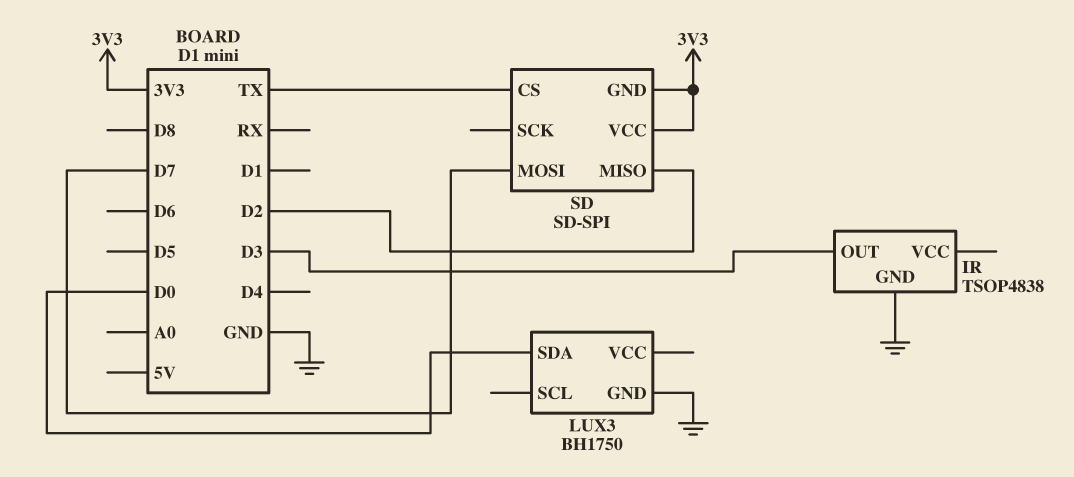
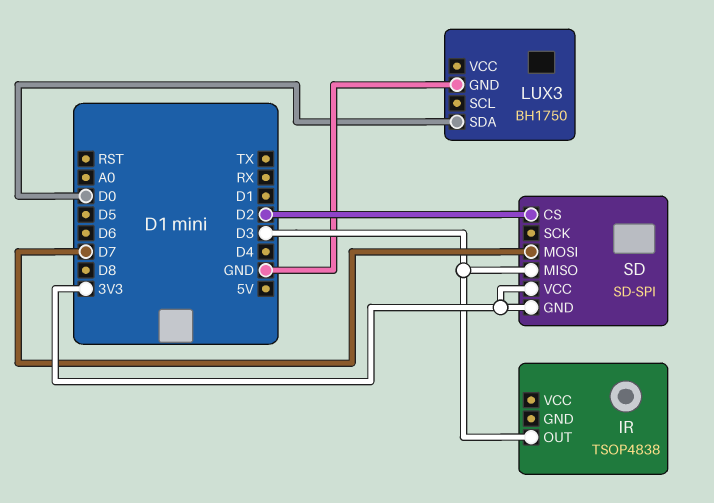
IR pin GND: GND -> none
SD pin CS: TX -> D2
SD pin MISO: D2 -> D3

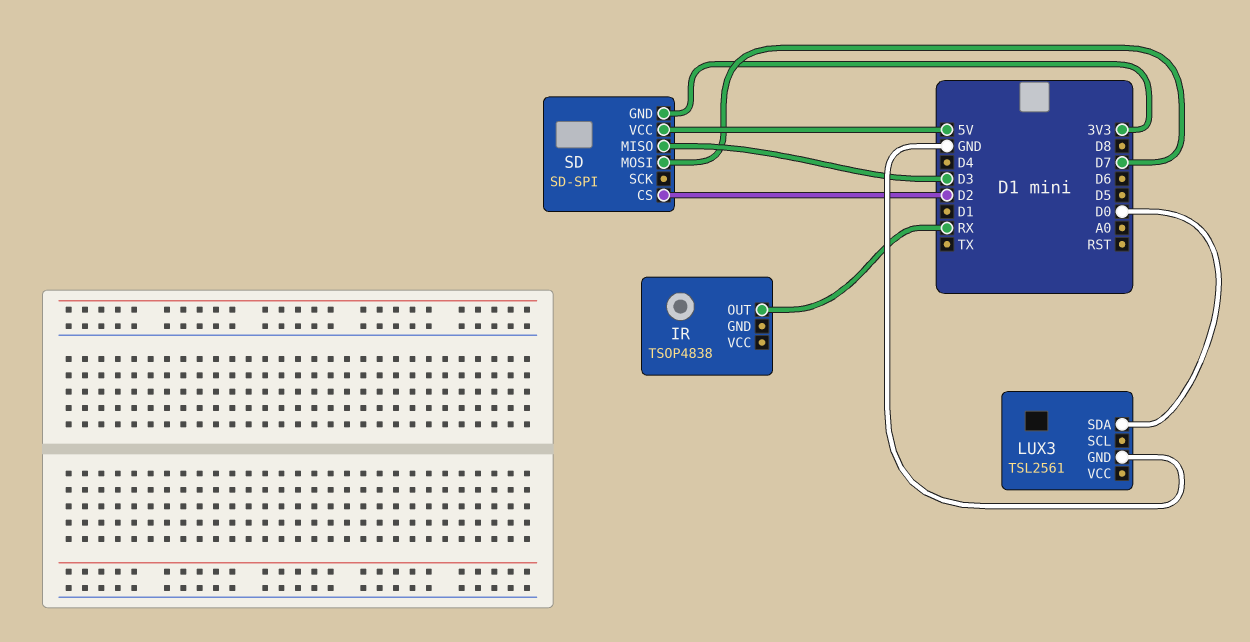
IR pin OUT: D3 -> RX
LUX3: BH1750 -> TSL2561
SD pin VCC: 3V3 -> 5V

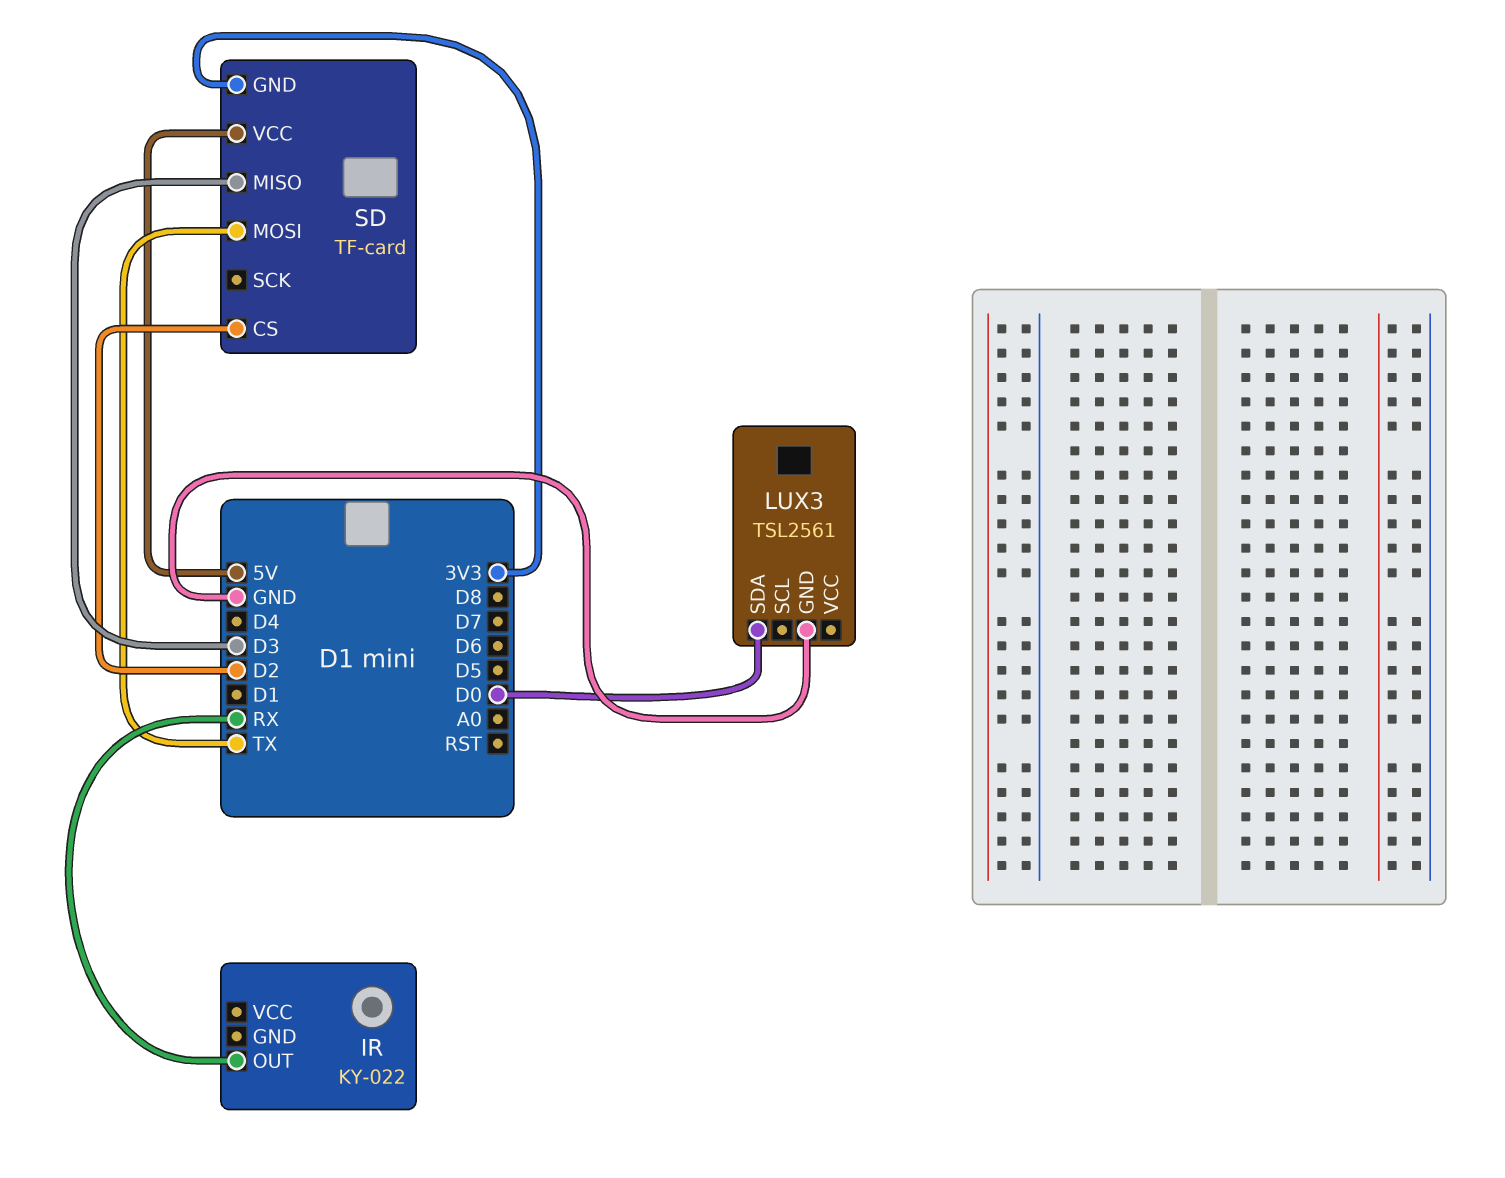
IR: TSOP4838 -> KY-022
SD: SD-SPI -> TF-card
SD pin MOSI: D7 -> TX

